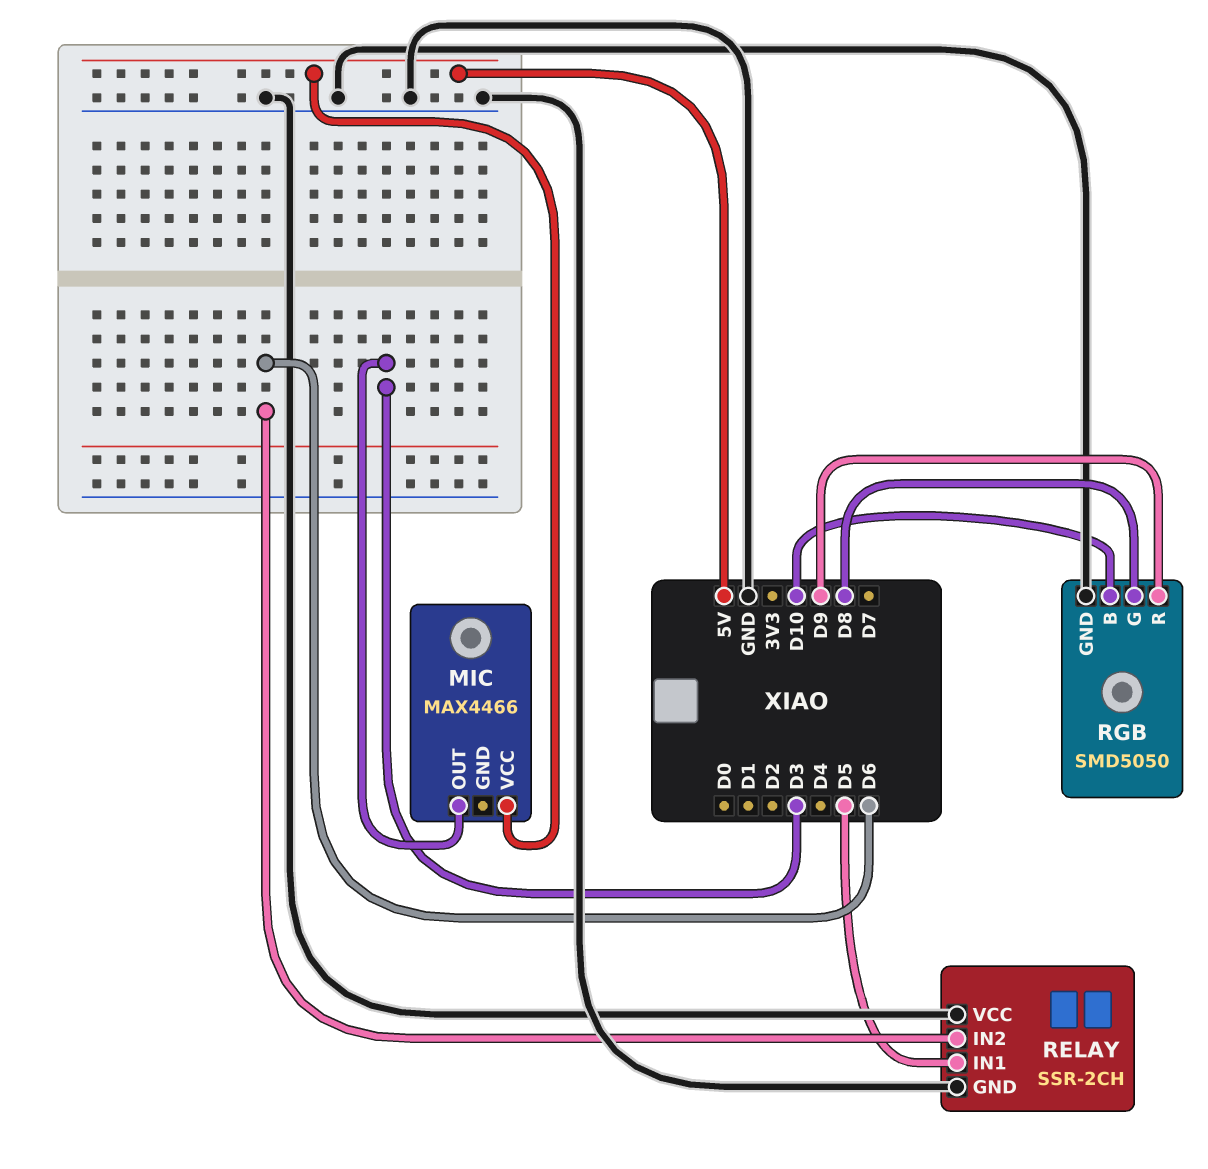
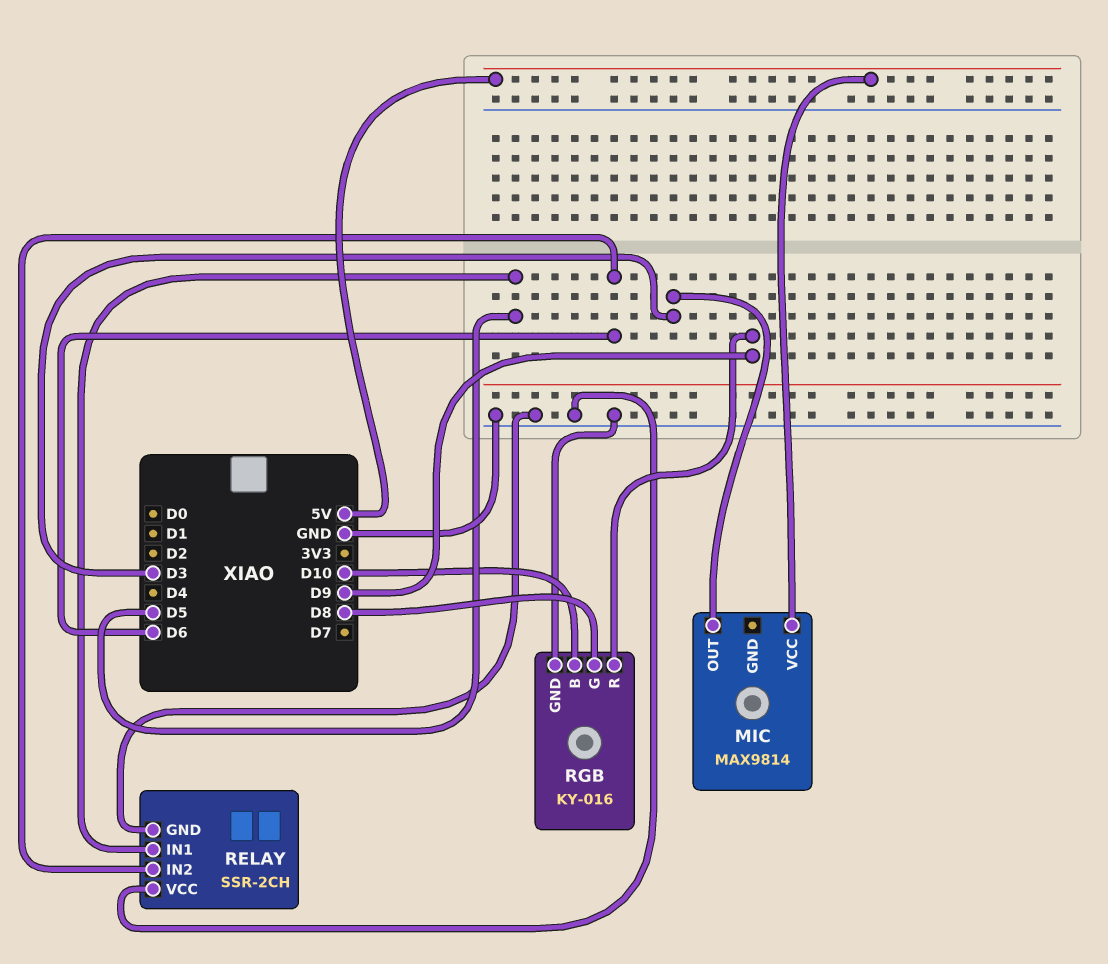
MIC: MAX4466 -> MAX9814
RGB: SMD5050 -> KY-016

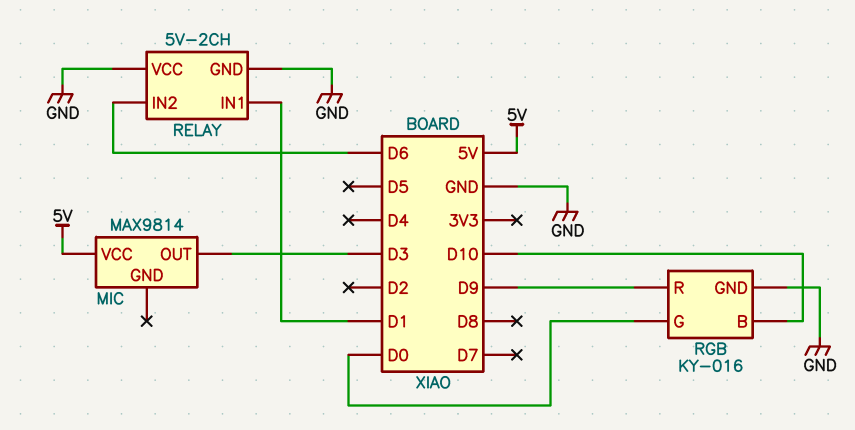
RELAY: SSR-2CH -> 5V-2CH
RELAY pin IN1: D5 -> D1
RGB pin G: D8 -> D0

